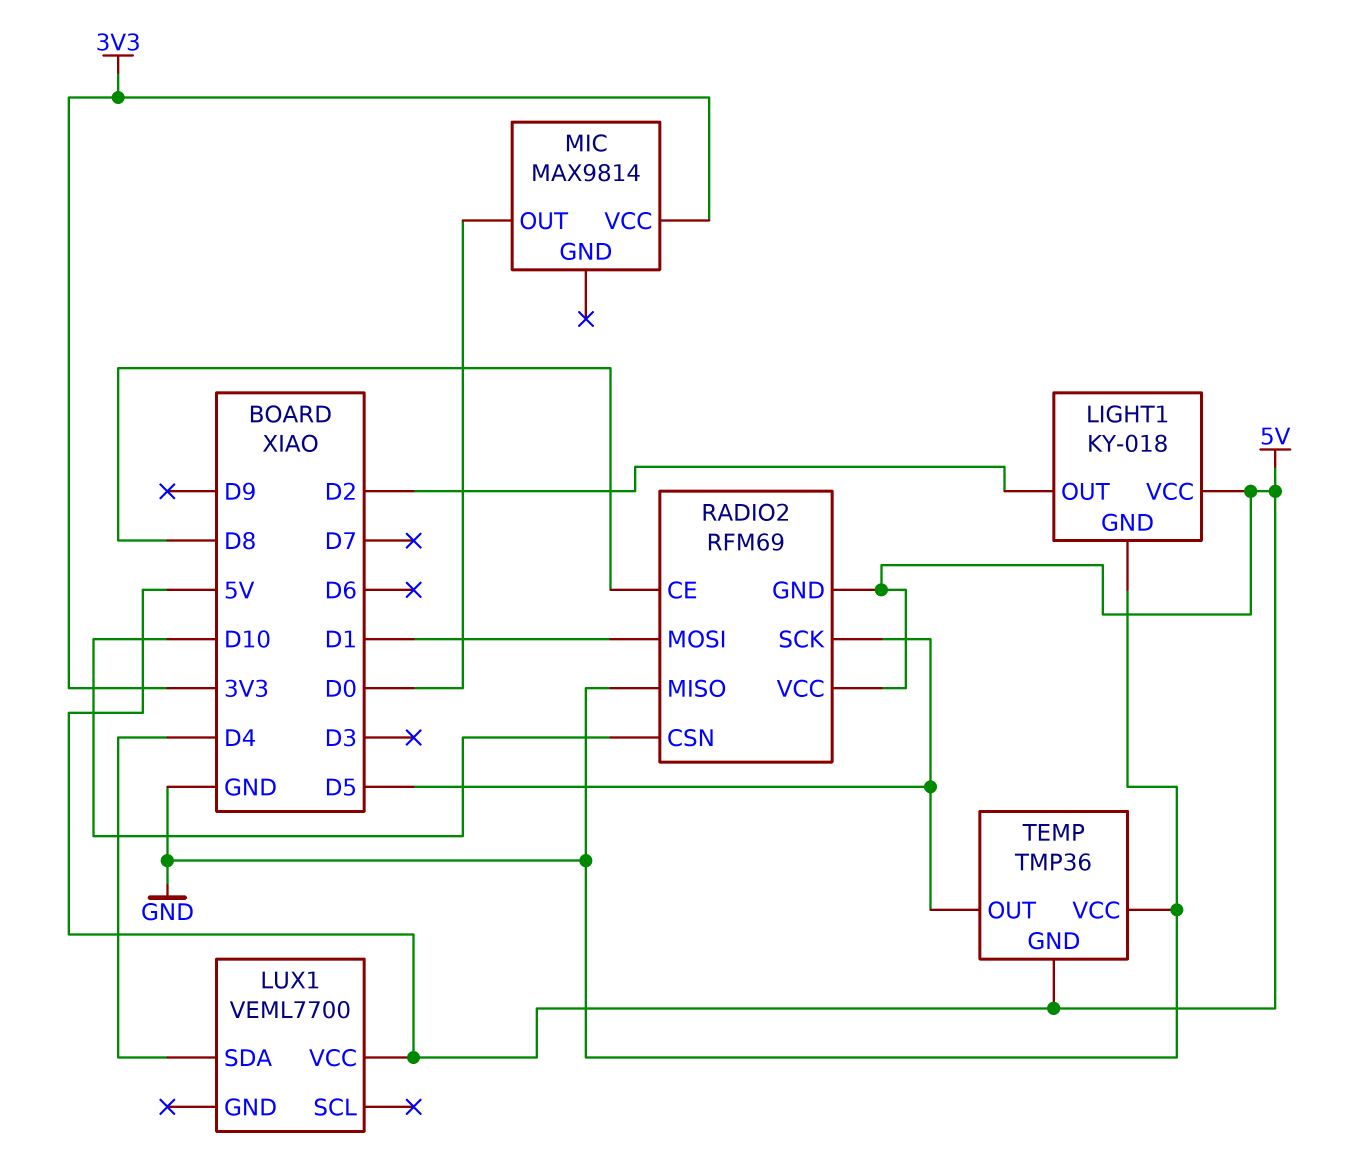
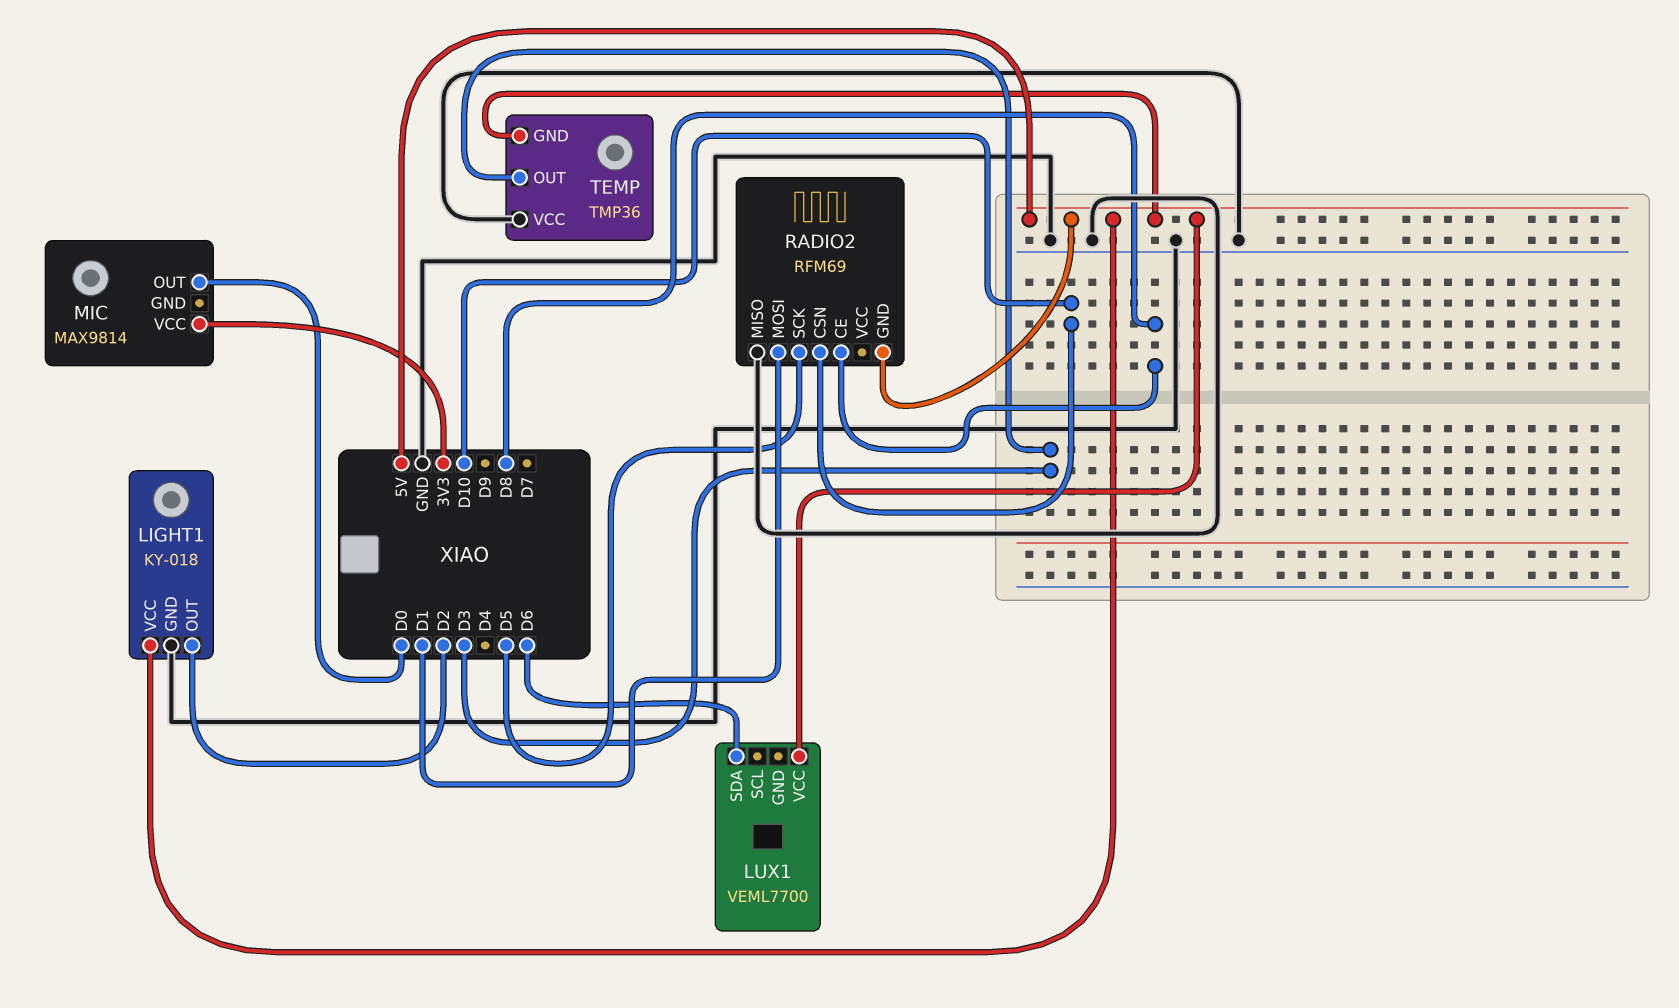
LUX1 pin SDA: D4 -> D6
RADIO2 pin VCC: 5V -> none
TEMP pin OUT: D5 -> D3

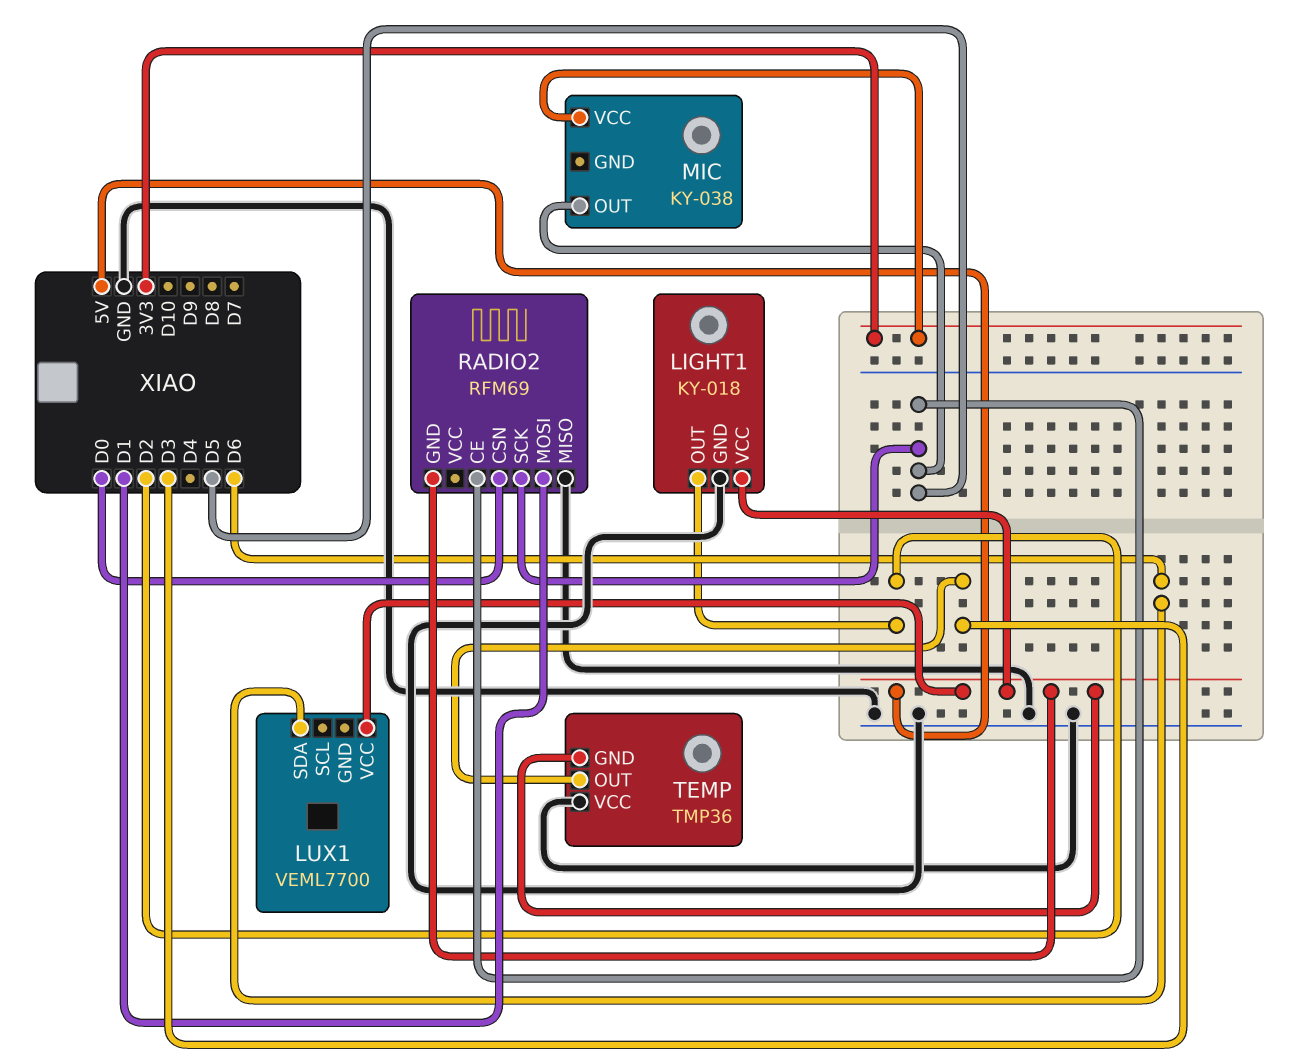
MIC: MAX9814 -> KY-038
MIC pin OUT: D0 -> D5
RADIO2 pin CE: D8 -> D5
RADIO2 pin CSN: D10 -> D0

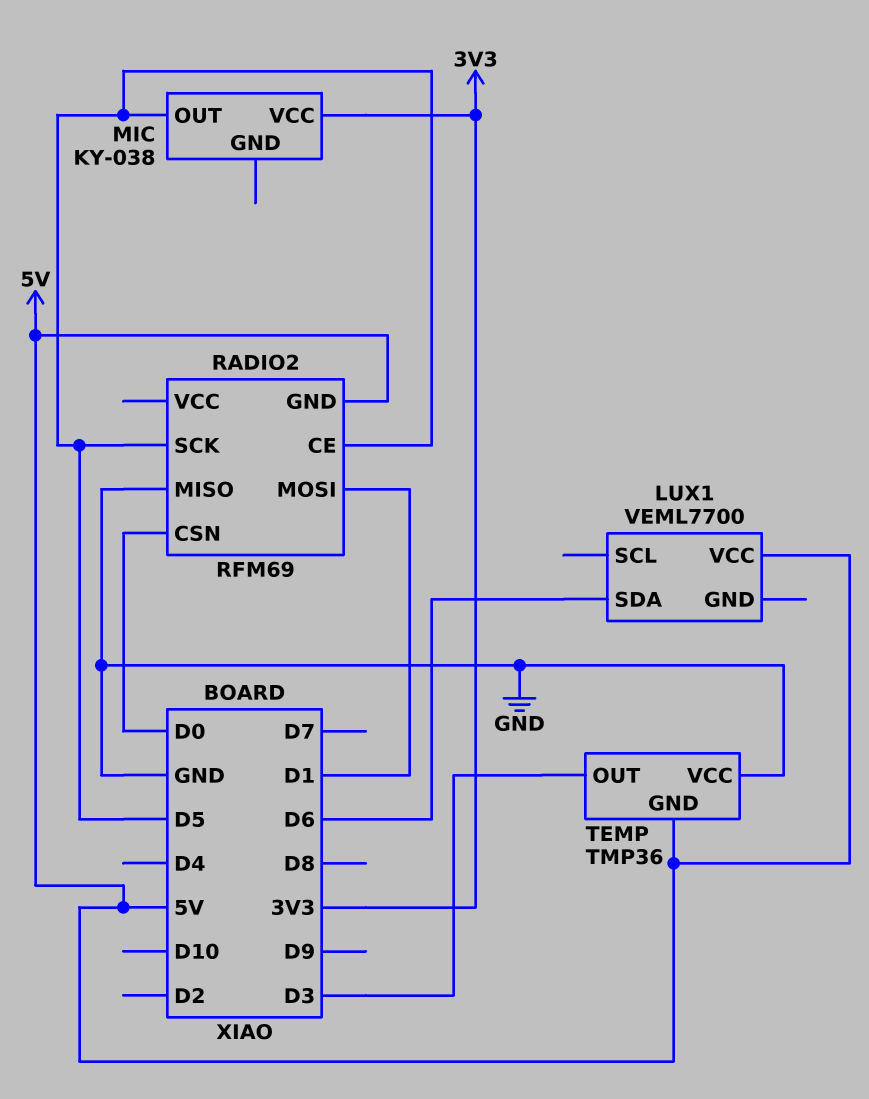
LIGHT1: KY-018 -> none
LIGHT1 pin GND: GND -> none
LIGHT1 pin OUT: D2 -> none
LIGHT1 pin VCC: 5V -> none

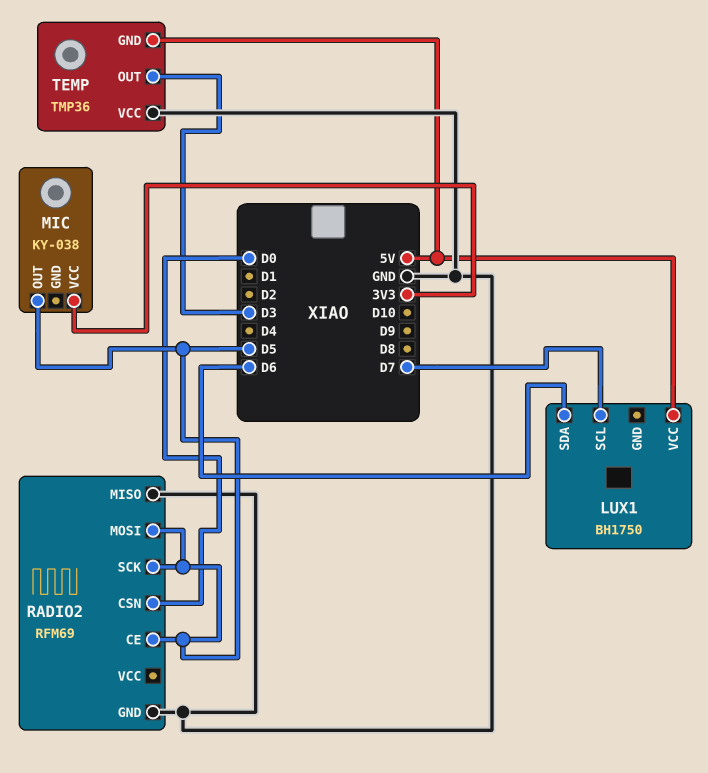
LUX1: VEML7700 -> BH1750
LUX1 pin SCL: none -> D7
RADIO2 pin GND: 5V -> GND
RADIO2 pin MOSI: D1 -> D5

